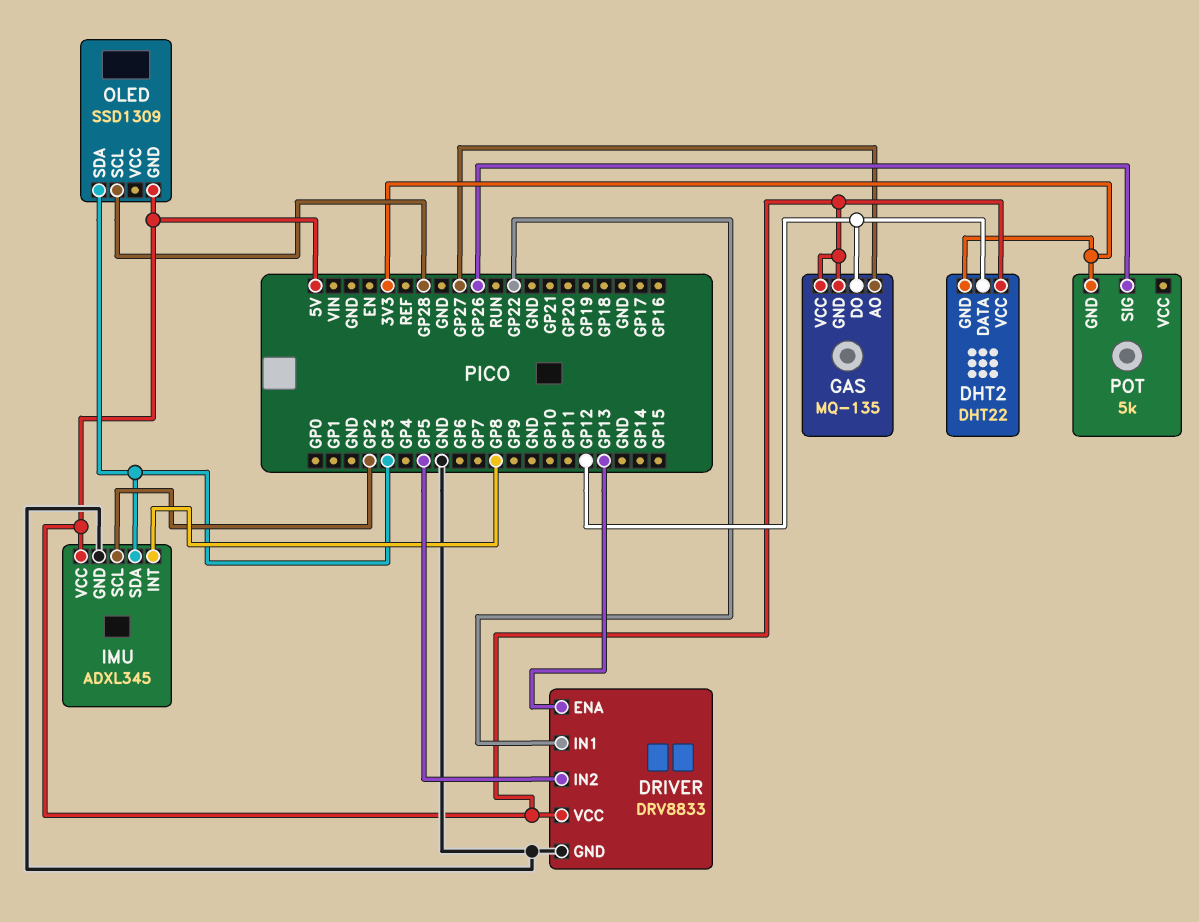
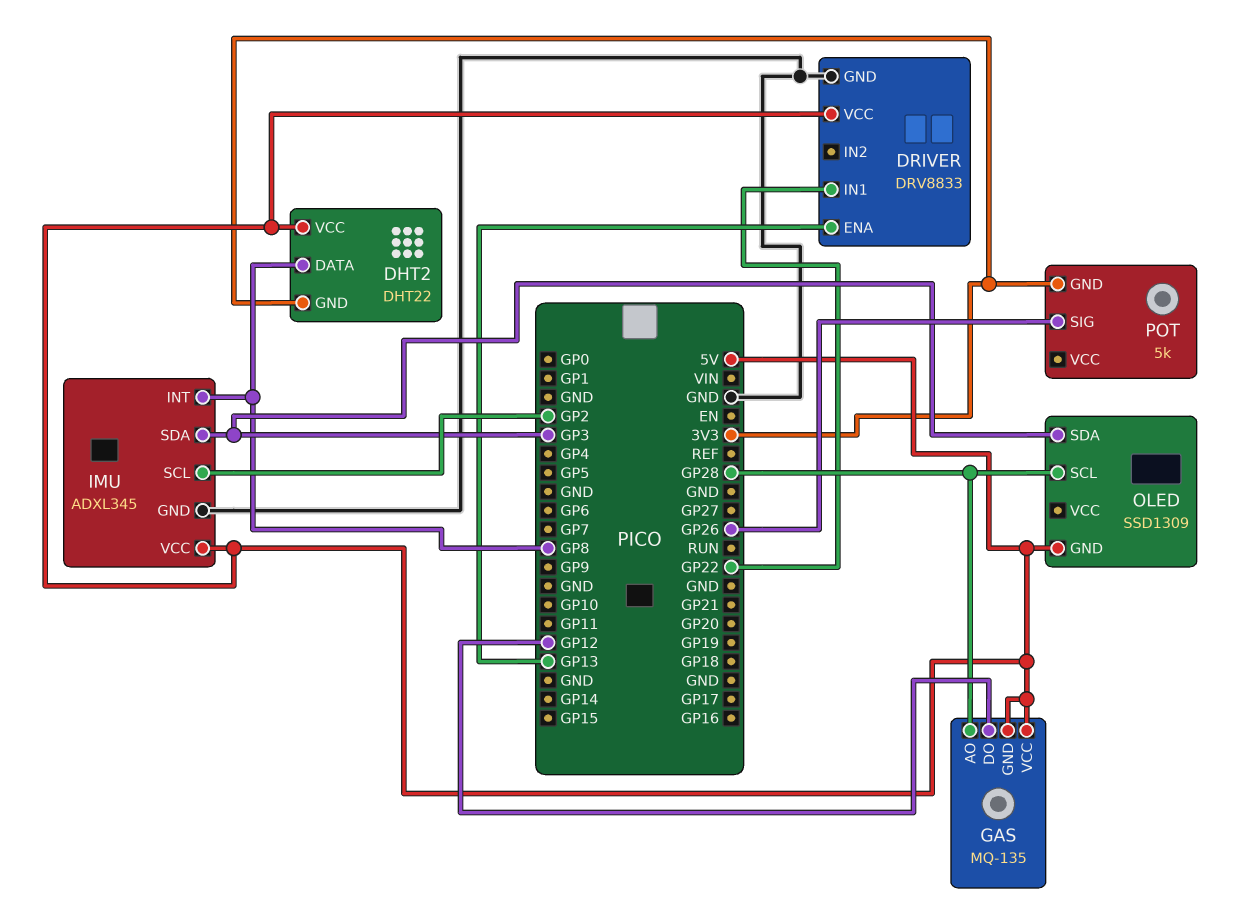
DHT2 pin DATA: GP12 -> GP8
DRIVER pin IN2: GP5 -> none
GAS pin AO: GP27 -> GP28

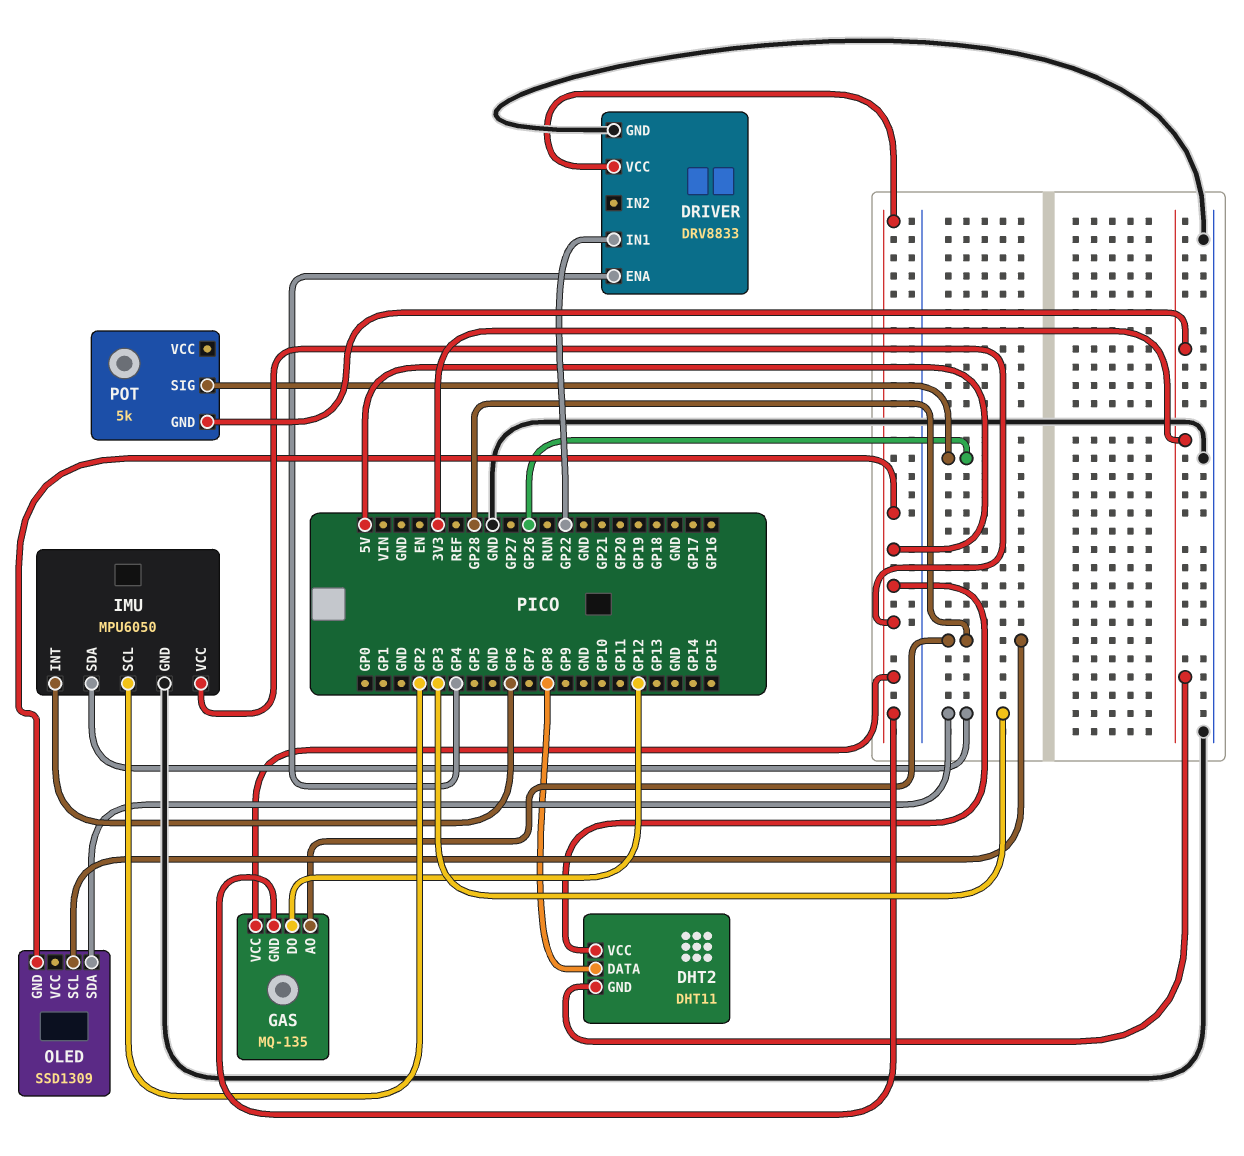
DHT2: DHT22 -> DHT11
DRIVER pin ENA: GP13 -> GP4
IMU: ADXL345 -> MPU6050
IMU pin INT: GP8 -> GP6

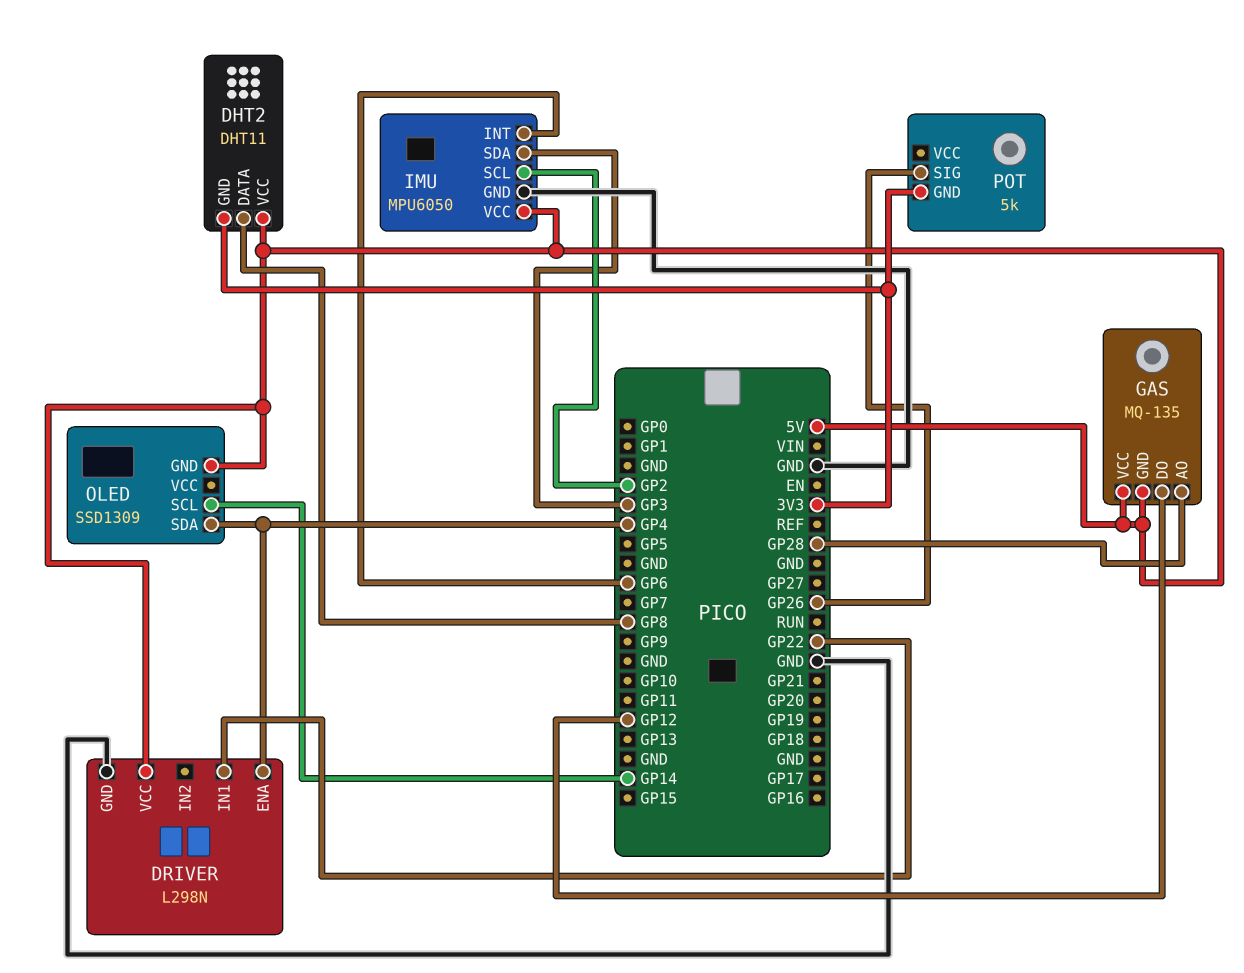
DRIVER: DRV8833 -> L298N
OLED pin SCL: GP28 -> GP14
OLED pin SDA: GP3 -> GP4

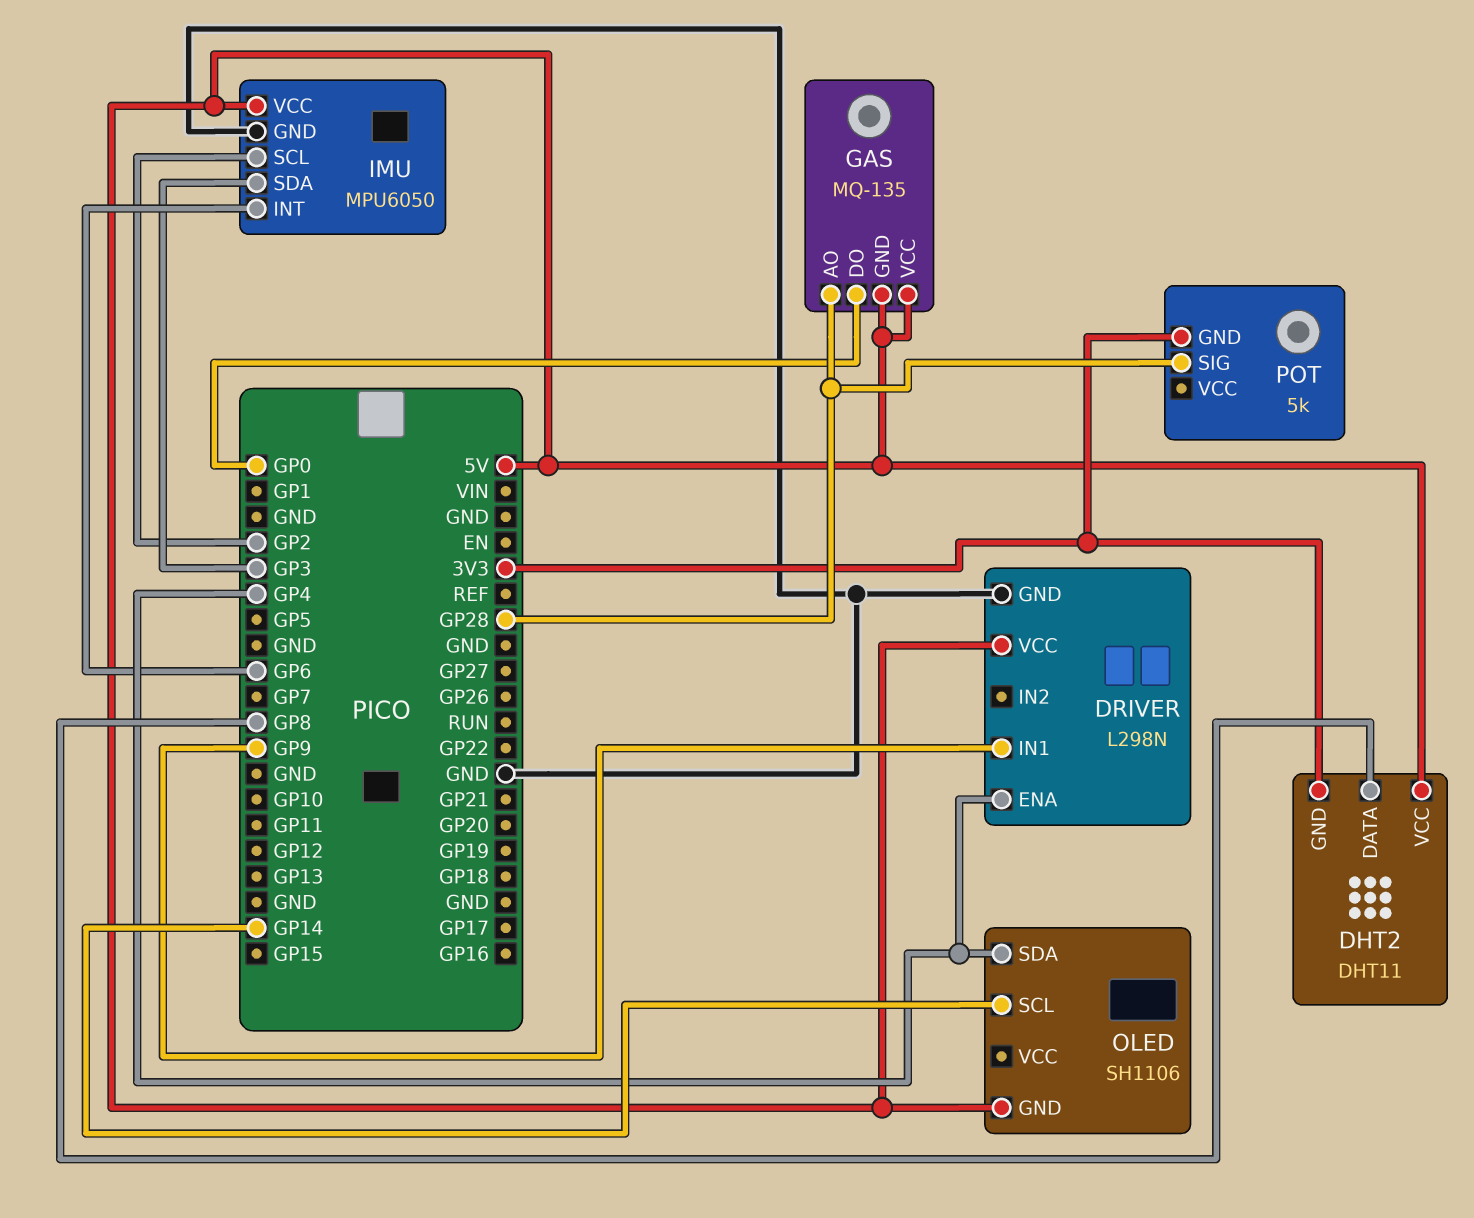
DRIVER pin IN1: GP22 -> GP9
GAS pin DO: GP12 -> GP0
OLED: SSD1309 -> SH1106
POT pin SIG: GP26 -> GP28

